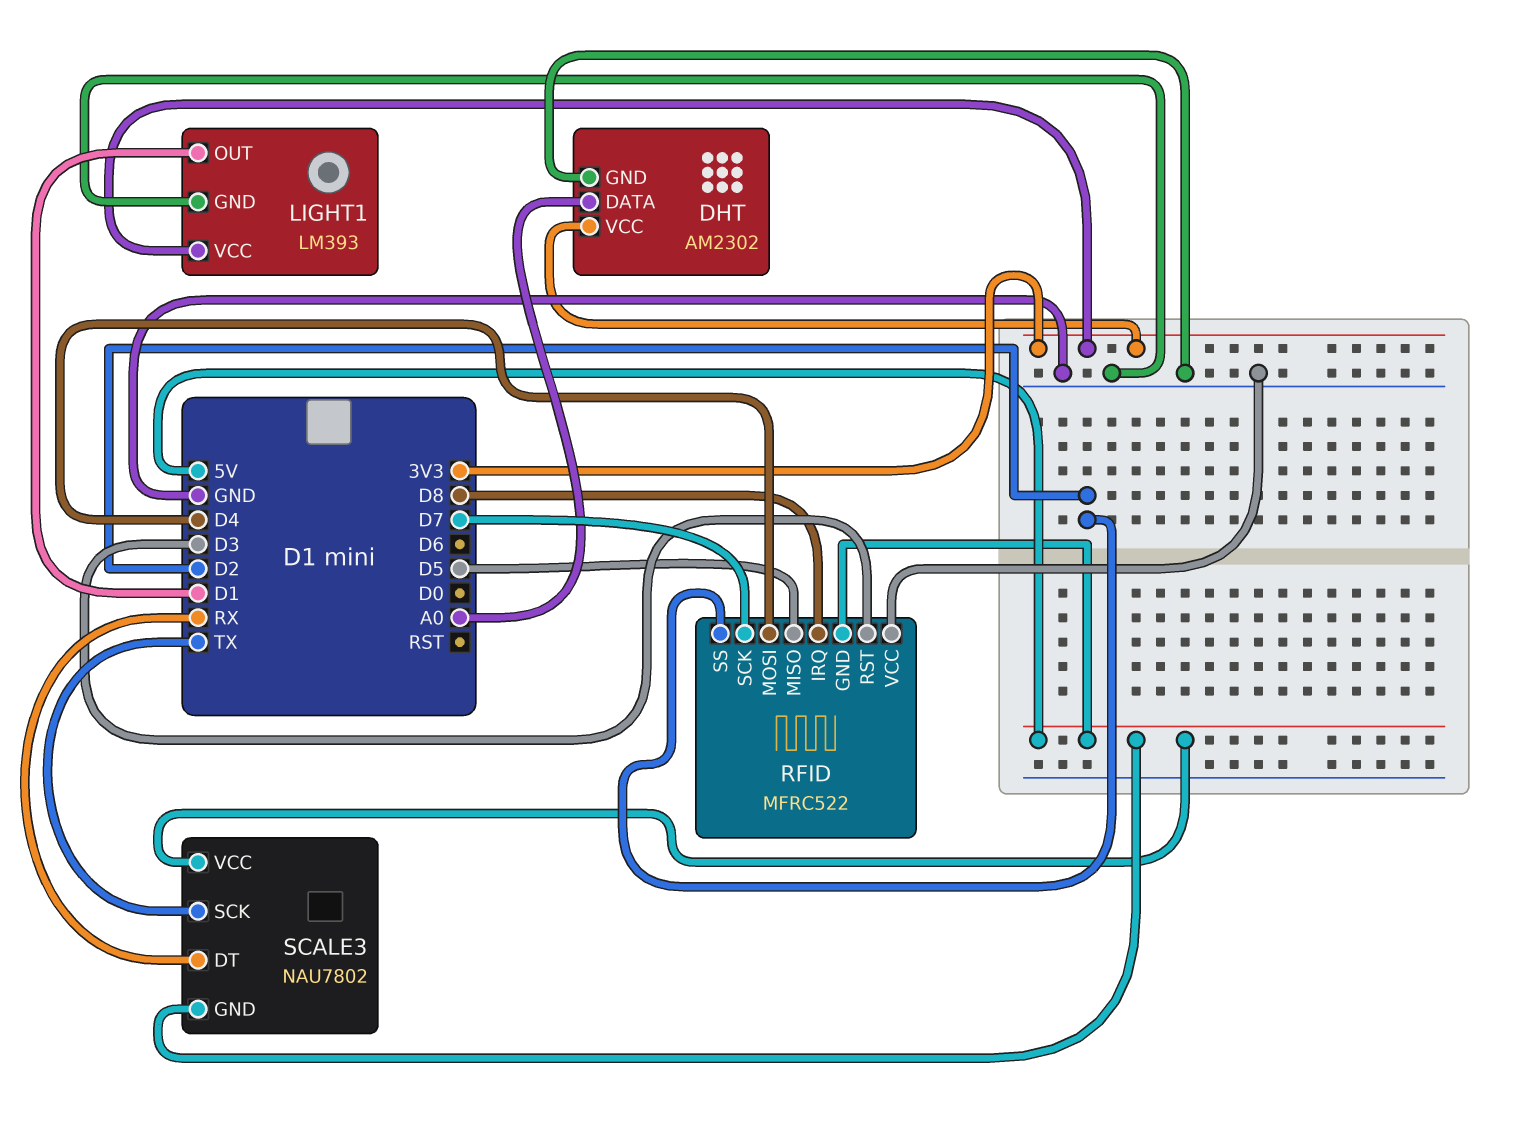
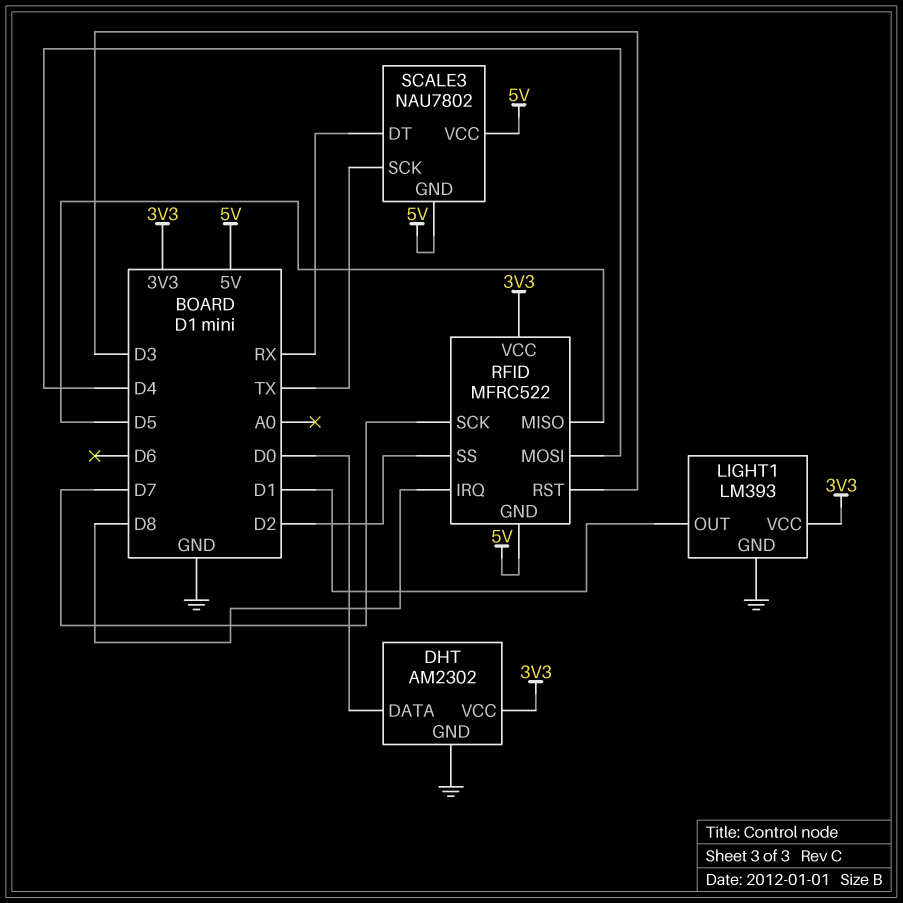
DHT pin DATA: A0 -> D0
RFID pin VCC: GND -> 3V3

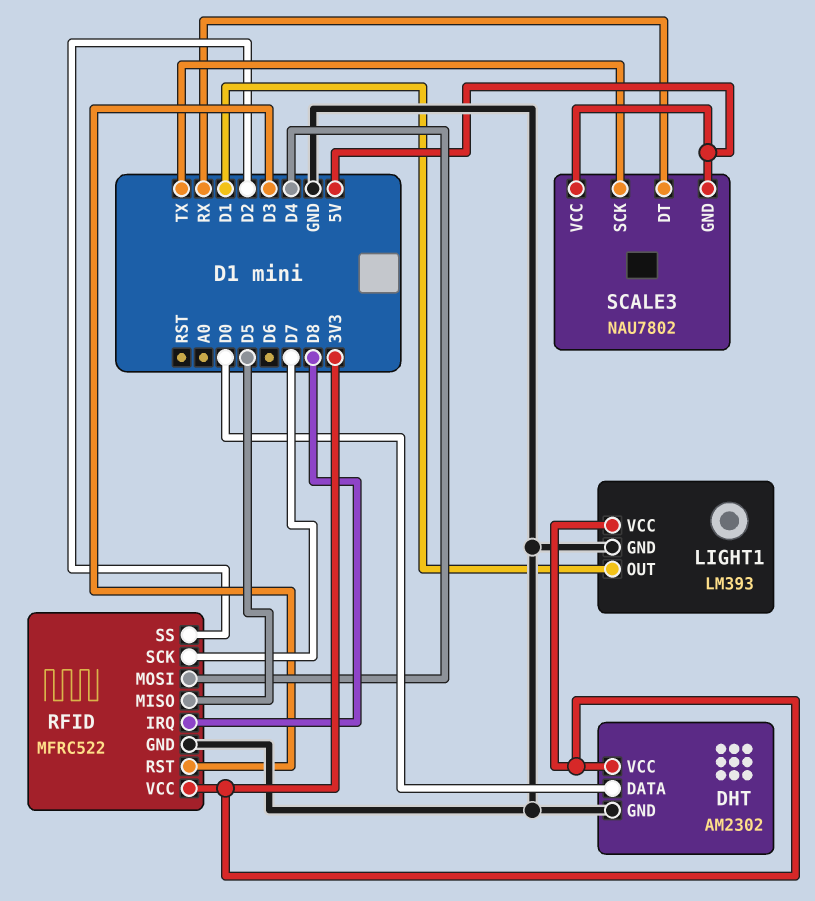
RFID pin GND: 5V -> GND

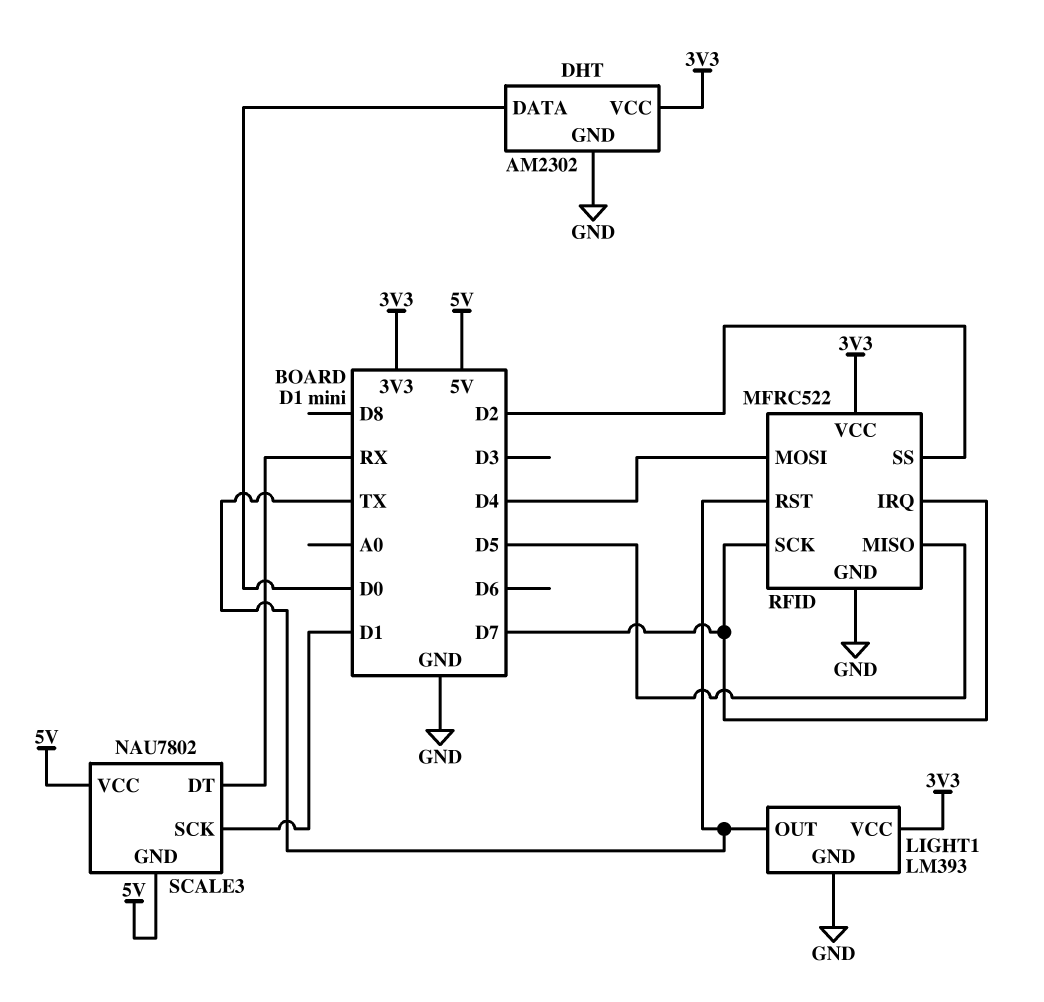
LIGHT1 pin OUT: D1 -> TX
RFID pin IRQ: D8 -> D7
RFID pin RST: D3 -> TX
SCALE3 pin SCK: TX -> D1

